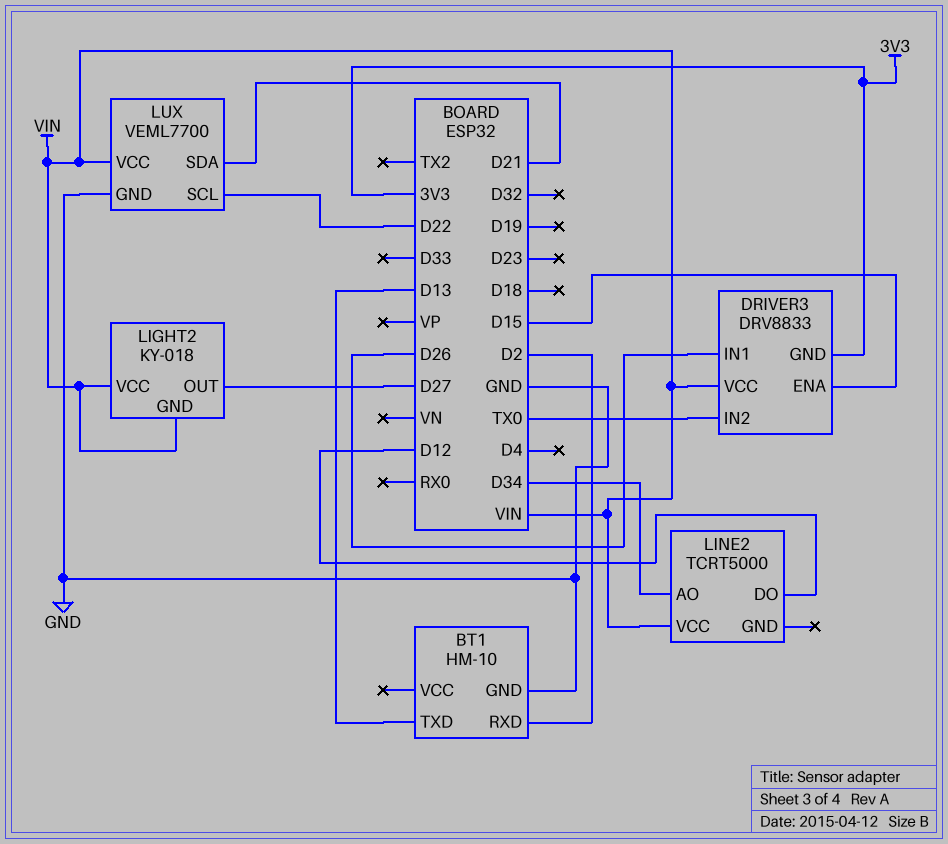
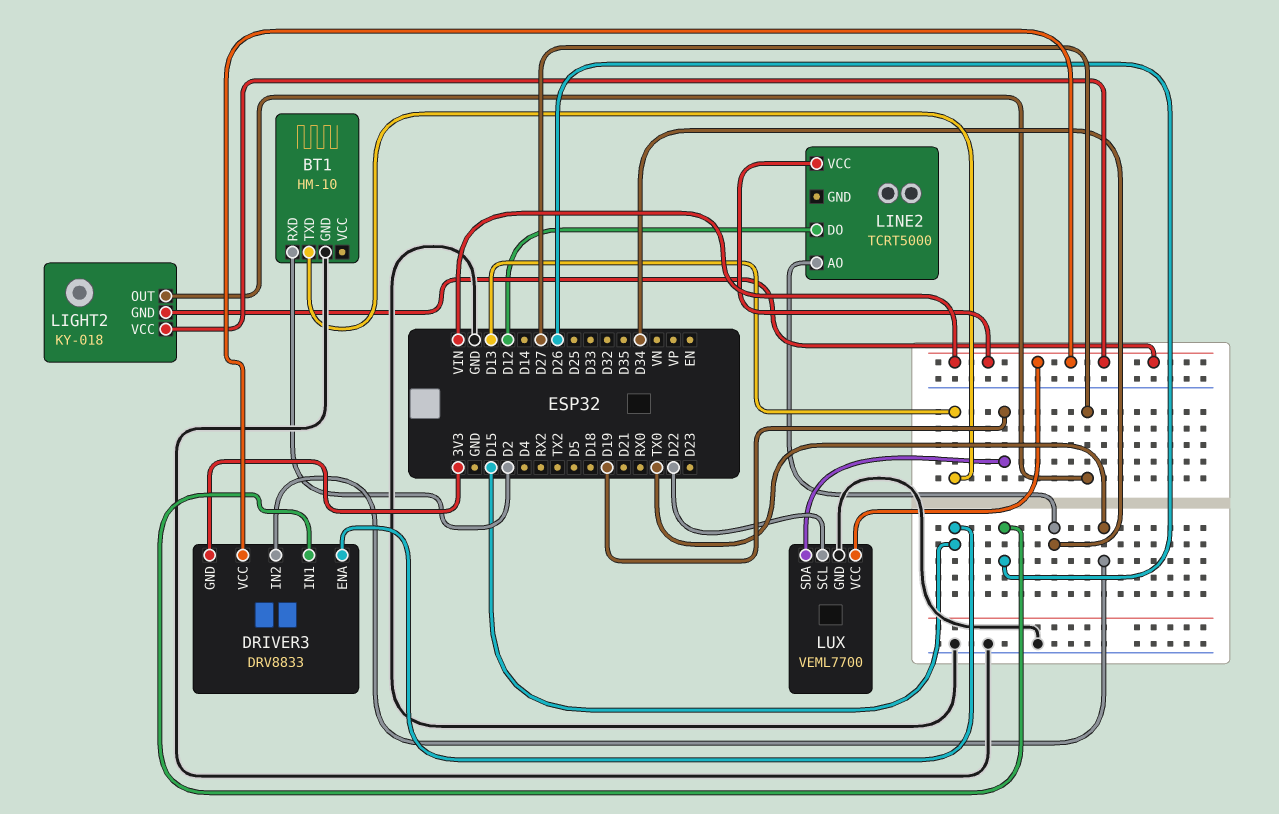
LUX pin SDA: D21 -> D19

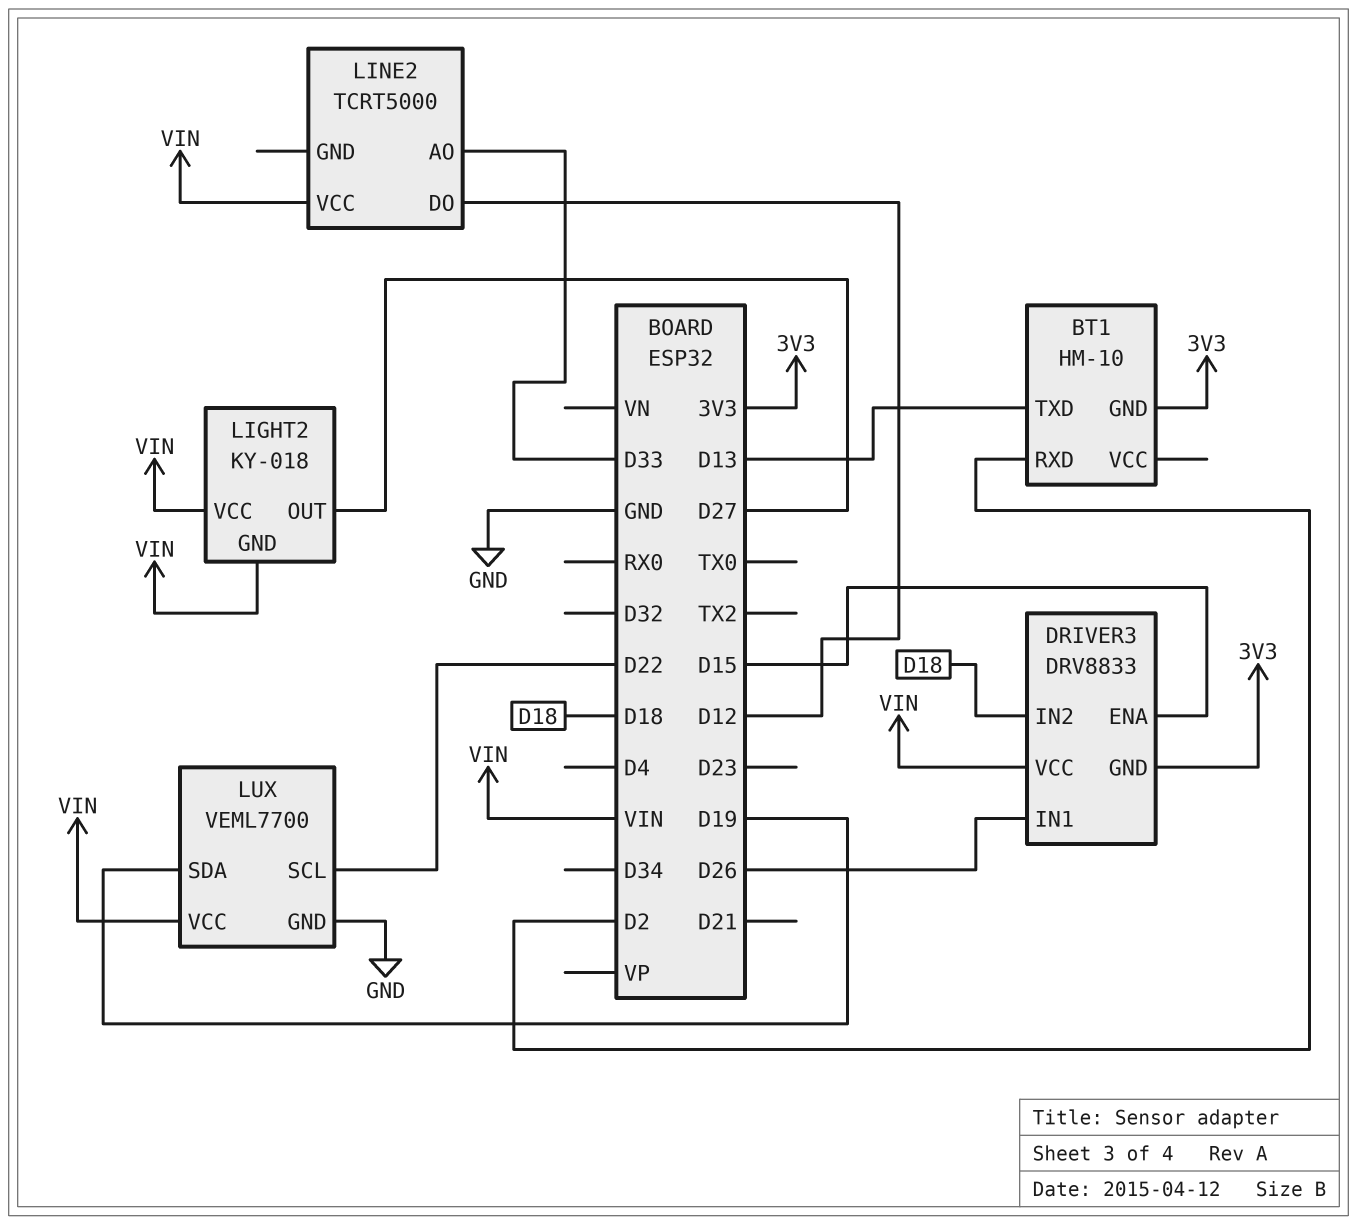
BT1 pin GND: GND -> 3V3
DRIVER3 pin IN2: TX0 -> D18
LINE2 pin AO: D34 -> D33

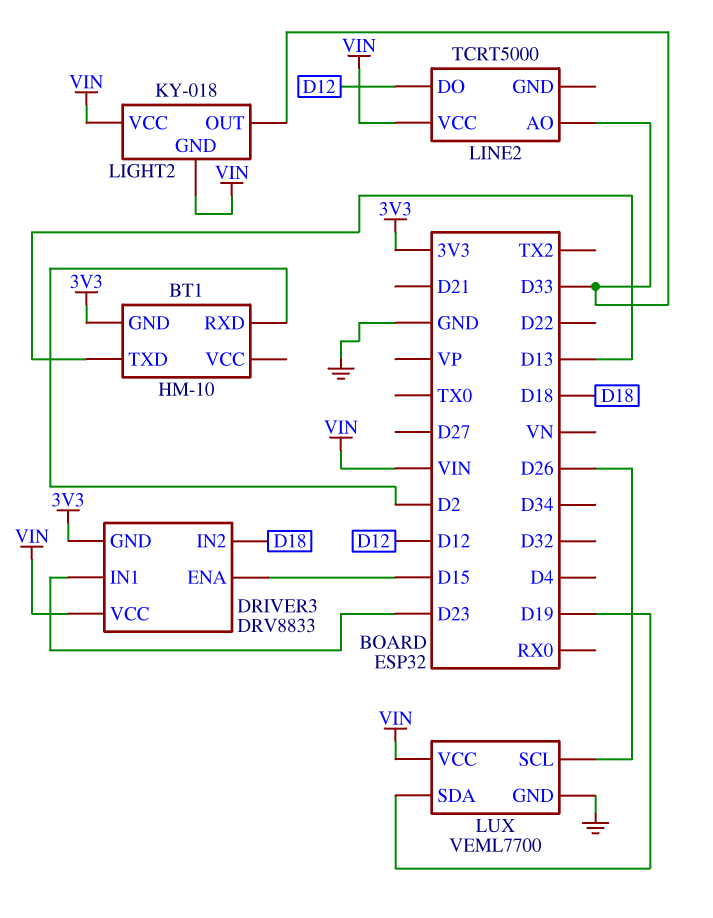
DRIVER3 pin IN1: D26 -> D23
LIGHT2 pin OUT: D27 -> D33
LUX pin SCL: D22 -> D26

